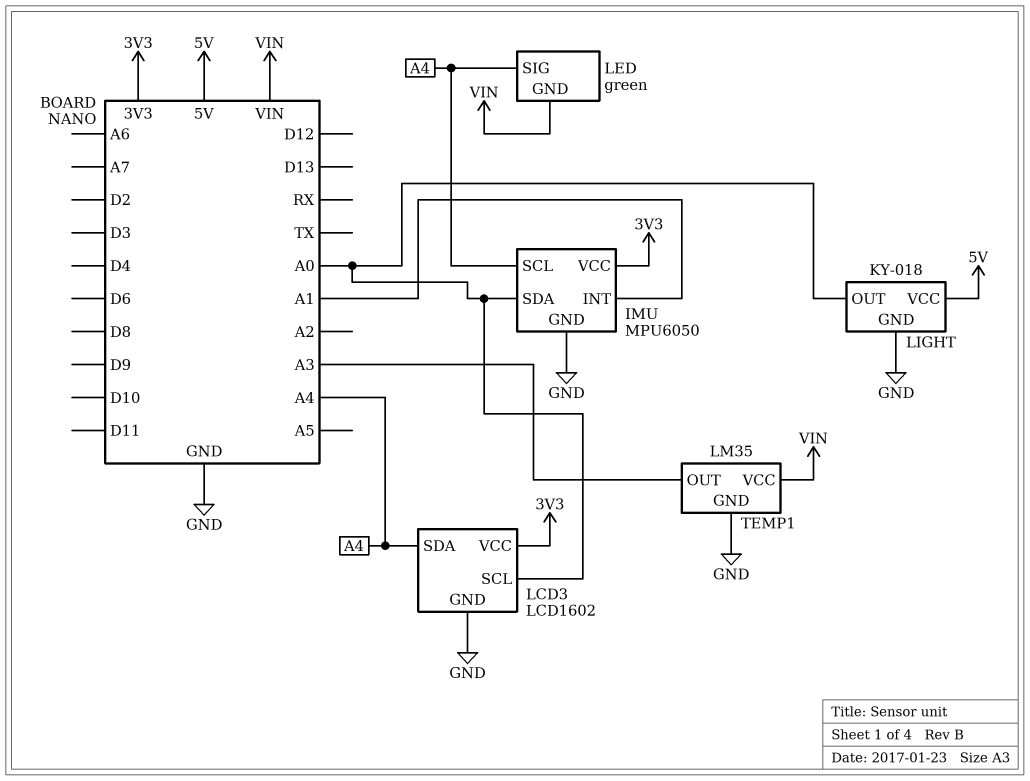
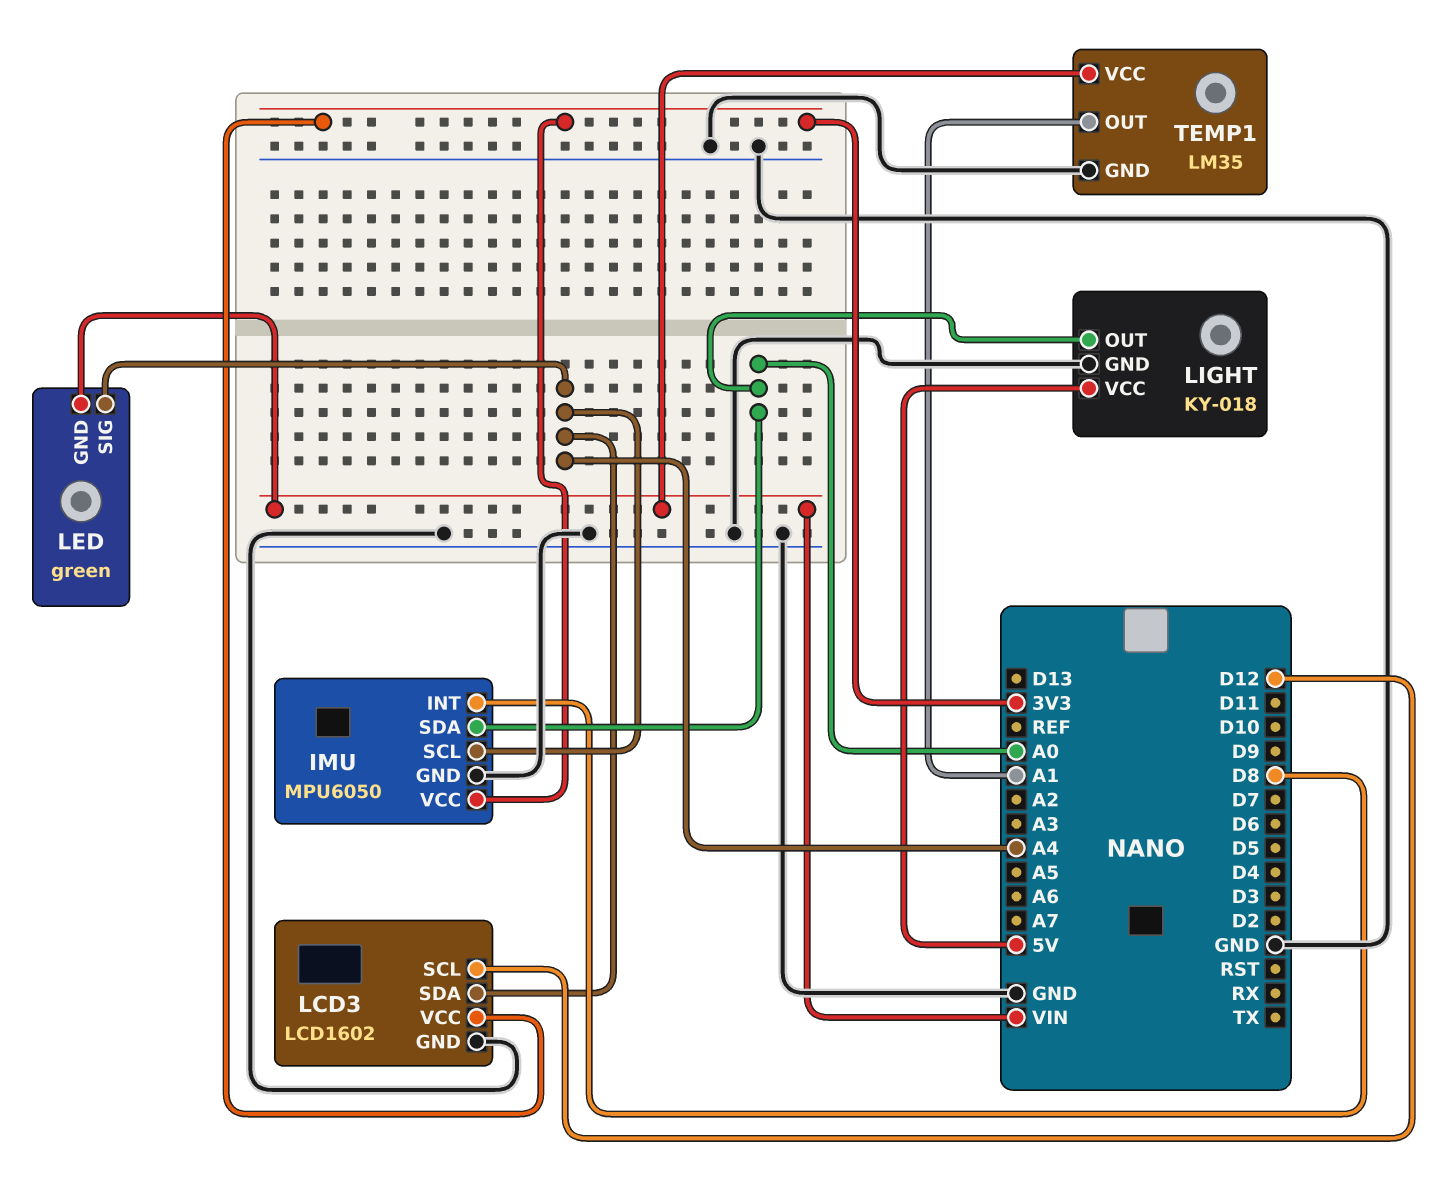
IMU pin INT: A1 -> D8
LCD3 pin SCL: A0 -> D12
TEMP1 pin OUT: A3 -> A1

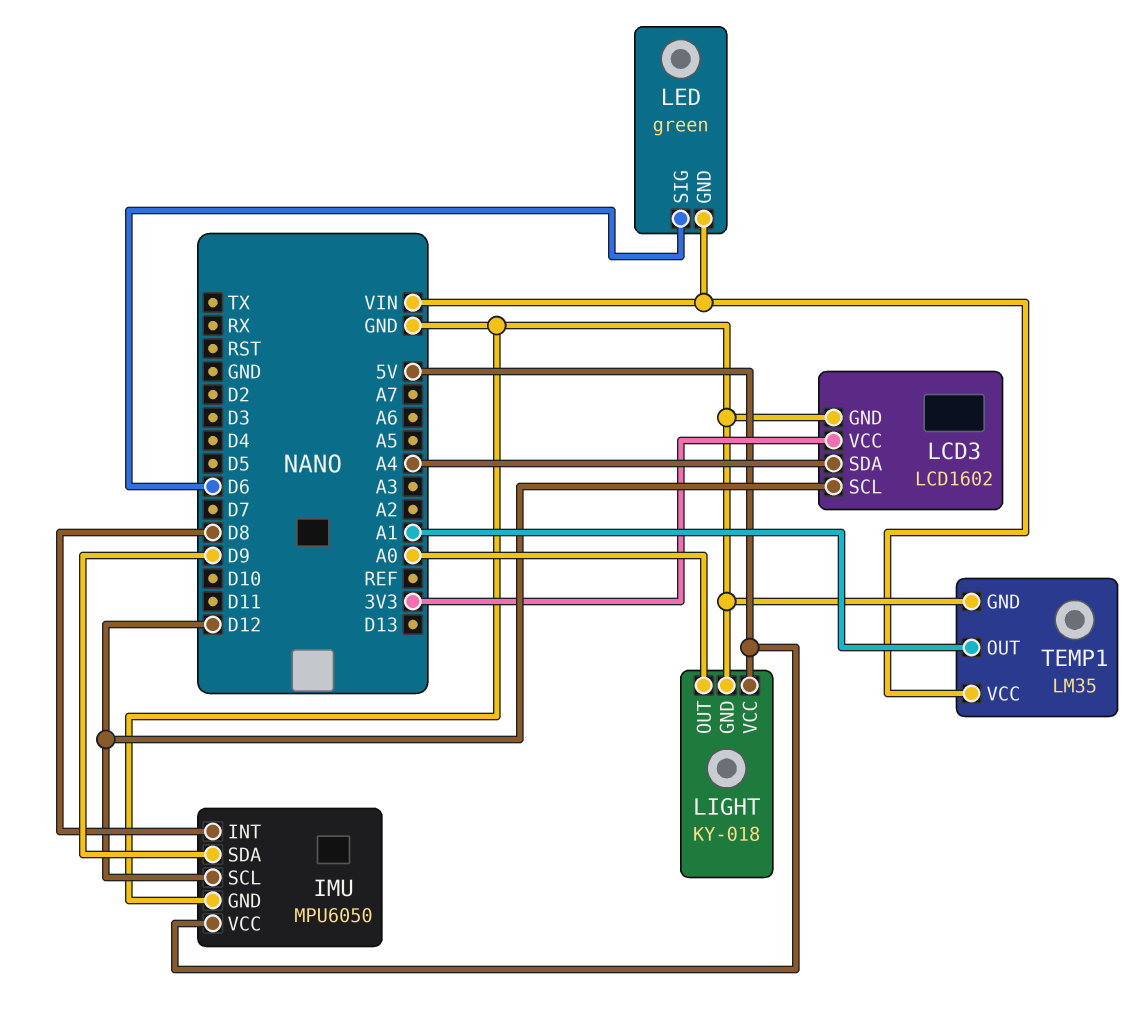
IMU pin SCL: A4 -> D12
IMU pin SDA: A0 -> D9
IMU pin VCC: 3V3 -> 5V
LED pin SIG: A4 -> D6

